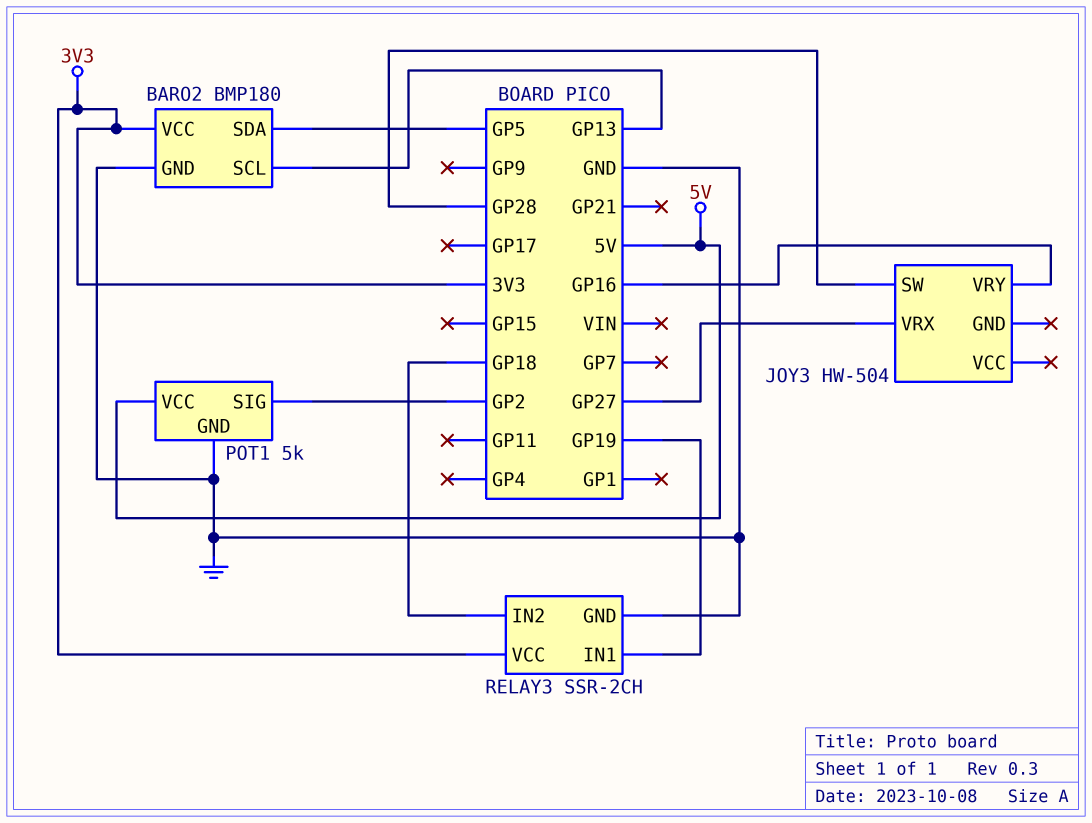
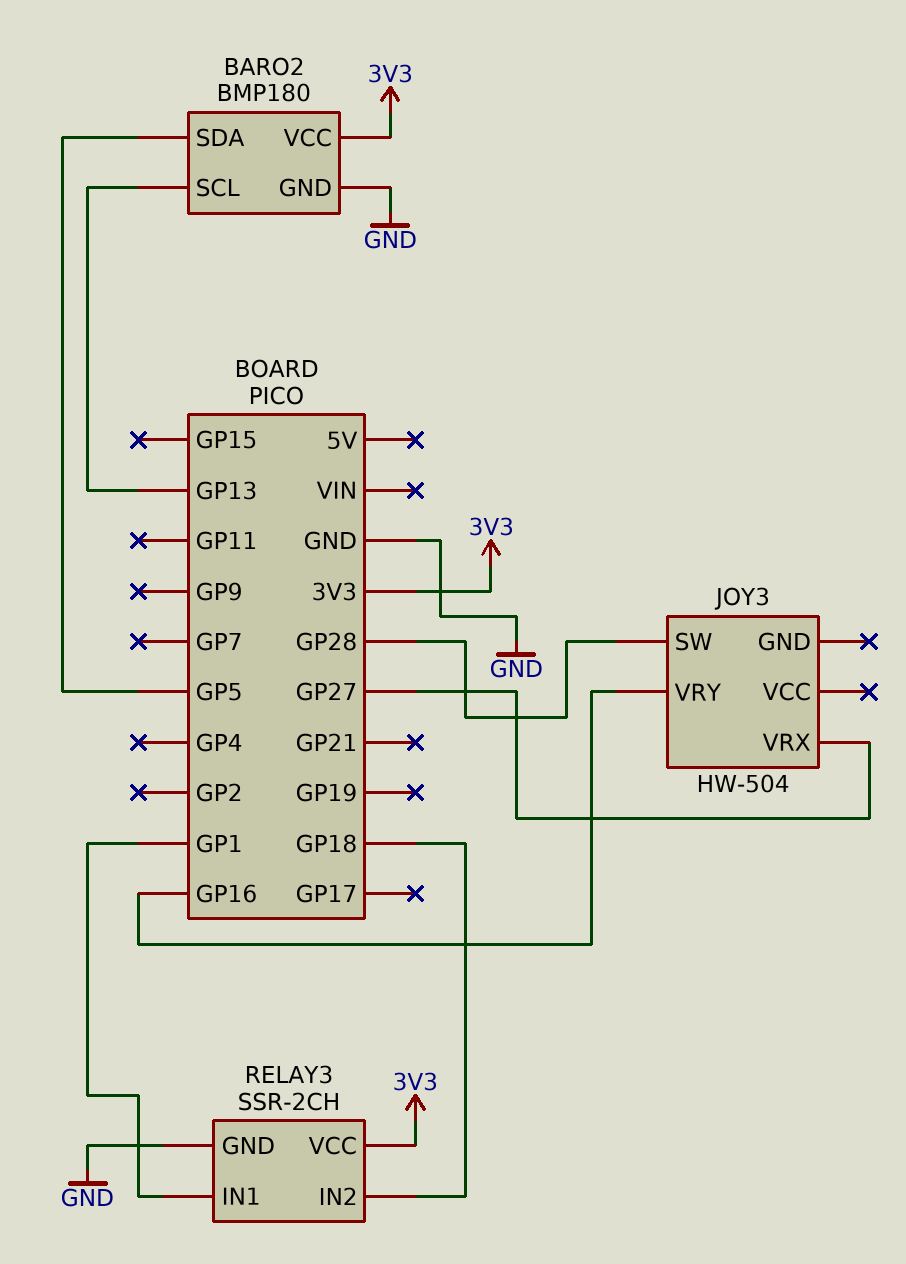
POT1: 5k -> none
POT1 pin GND: GND -> none
POT1 pin SIG: GP2 -> none
POT1 pin VCC: 5V -> none
RELAY3 pin IN1: GP19 -> GP1

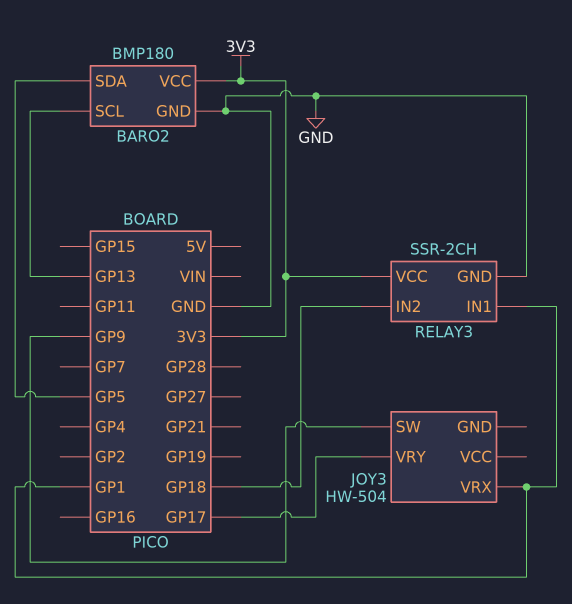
JOY3 pin SW: GP28 -> GP9
JOY3 pin VRX: GP27 -> GP1
JOY3 pin VRY: GP16 -> GP17

